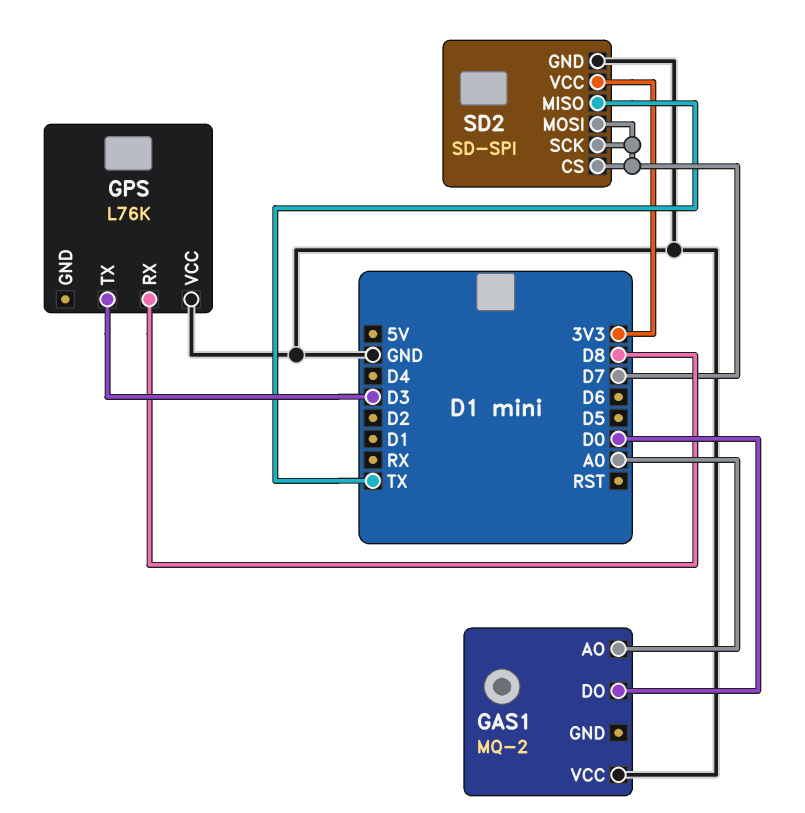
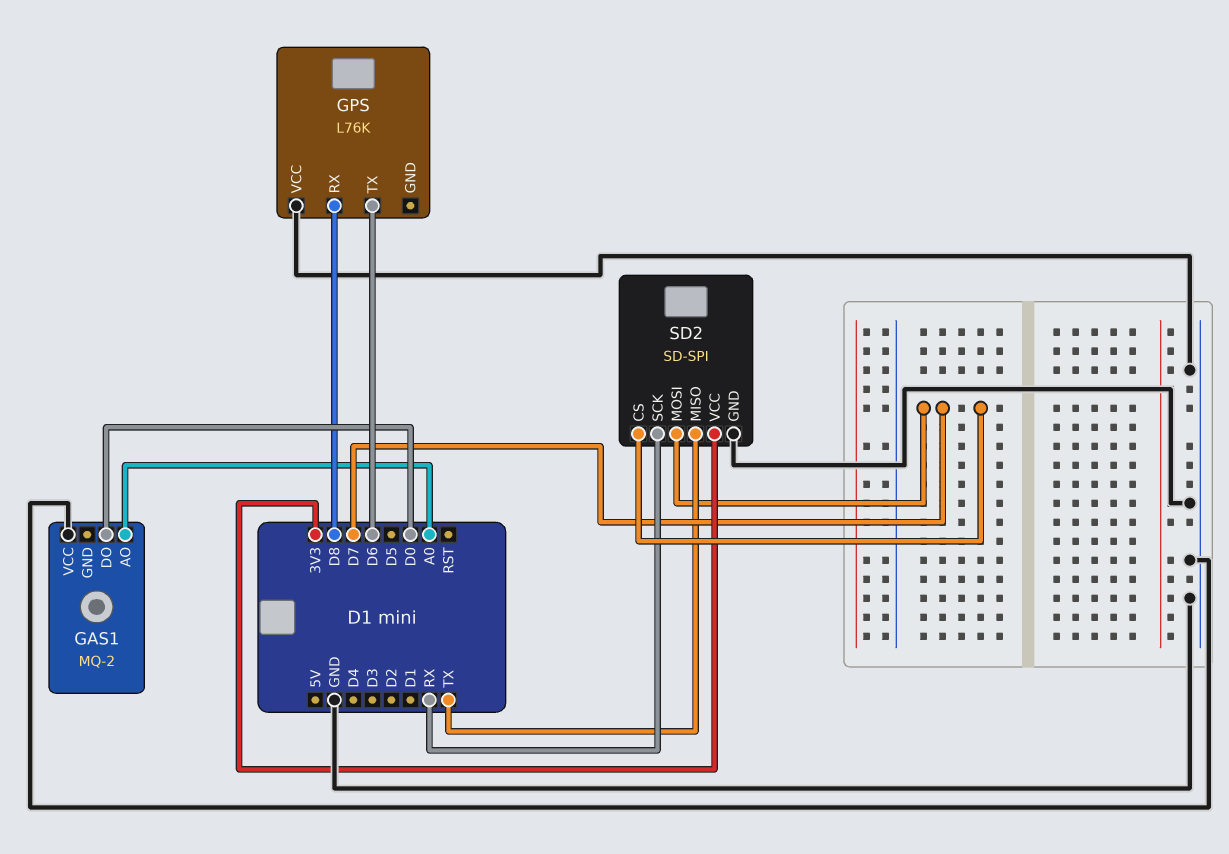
GPS pin TX: D3 -> D6
SD2 pin SCK: D7 -> RX

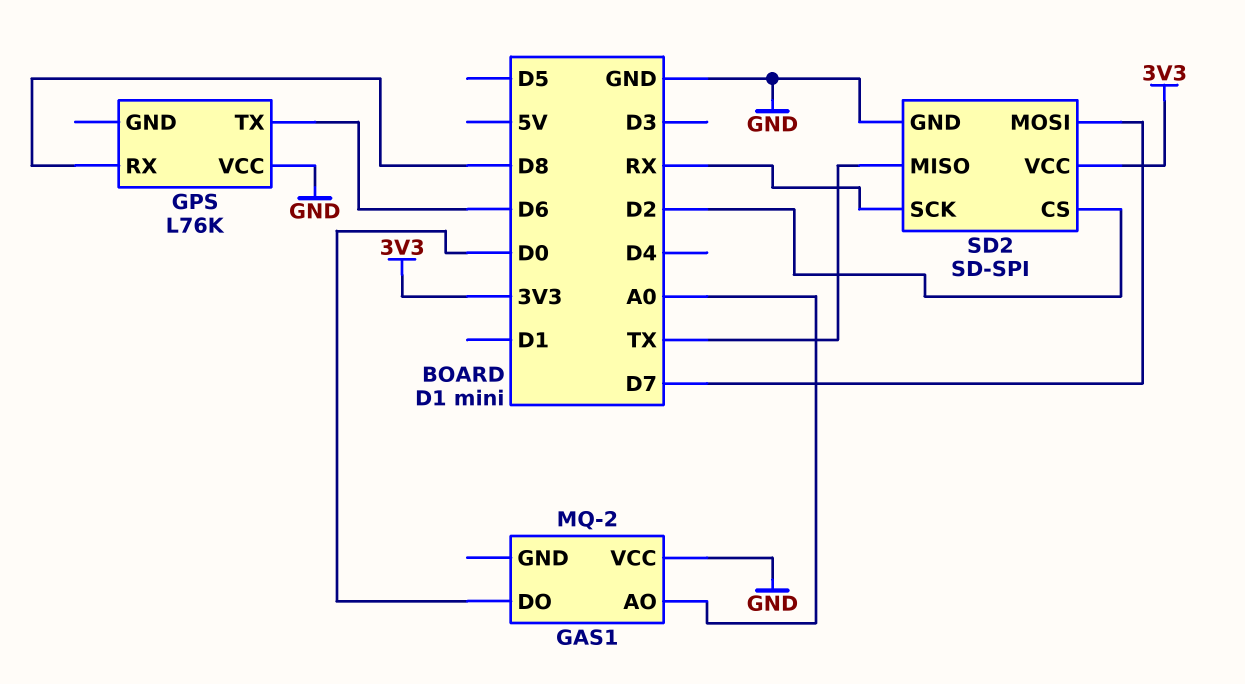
SD2 pin CS: D7 -> D2

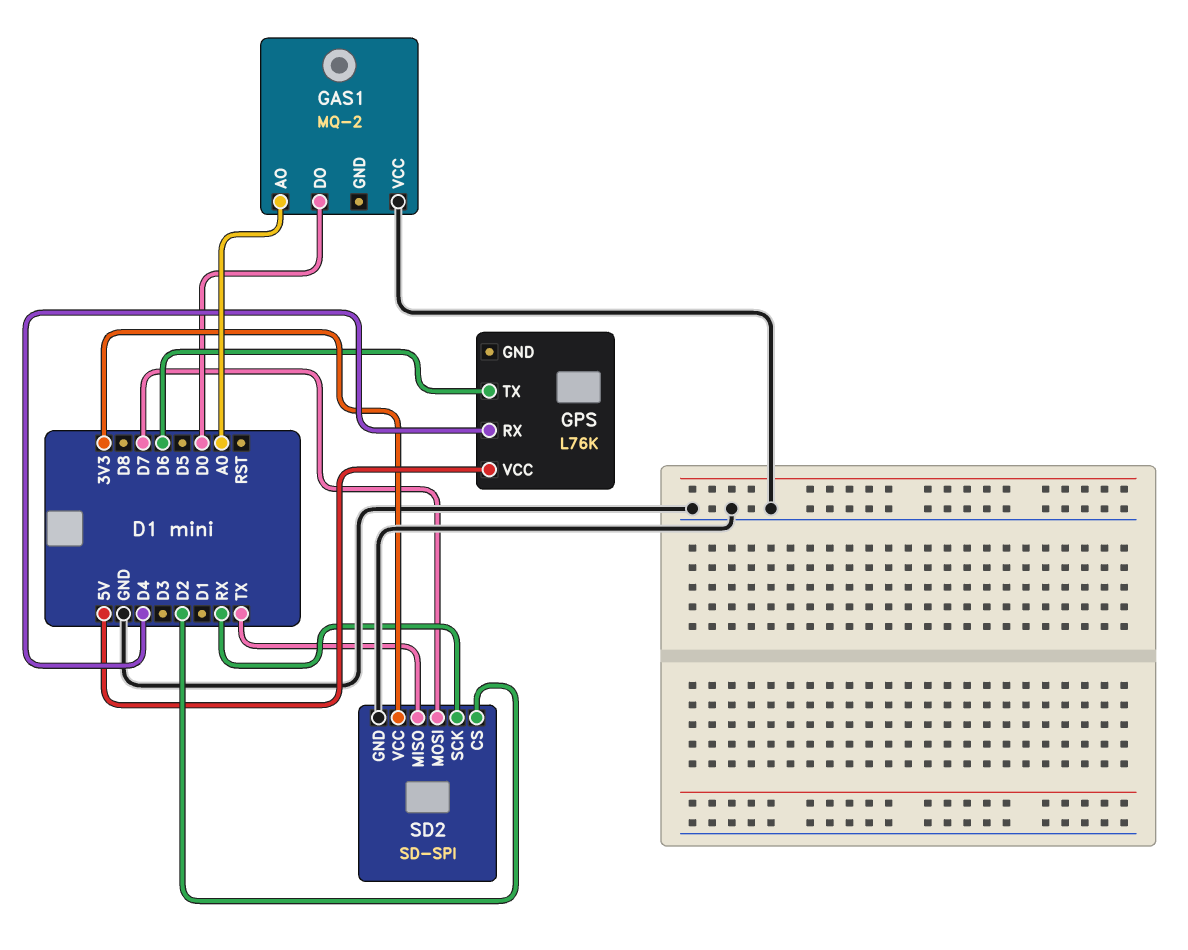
GPS pin RX: D8 -> D4
GPS pin VCC: GND -> 5V

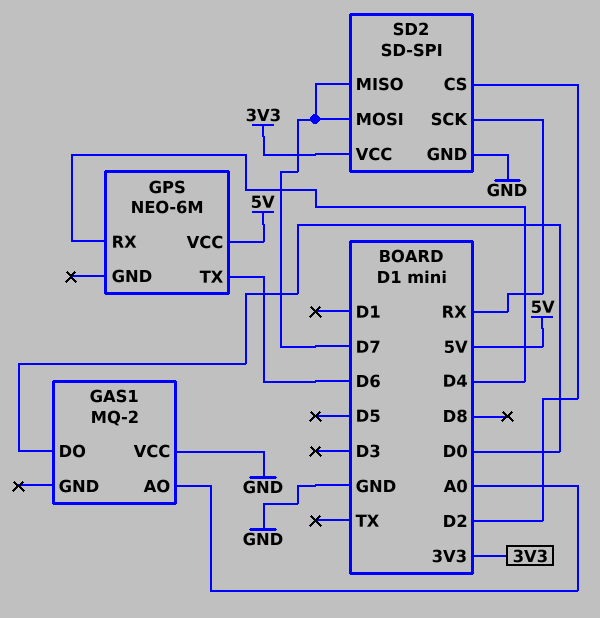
GPS: L76K -> NEO-6M
SD2 pin MISO: TX -> D7

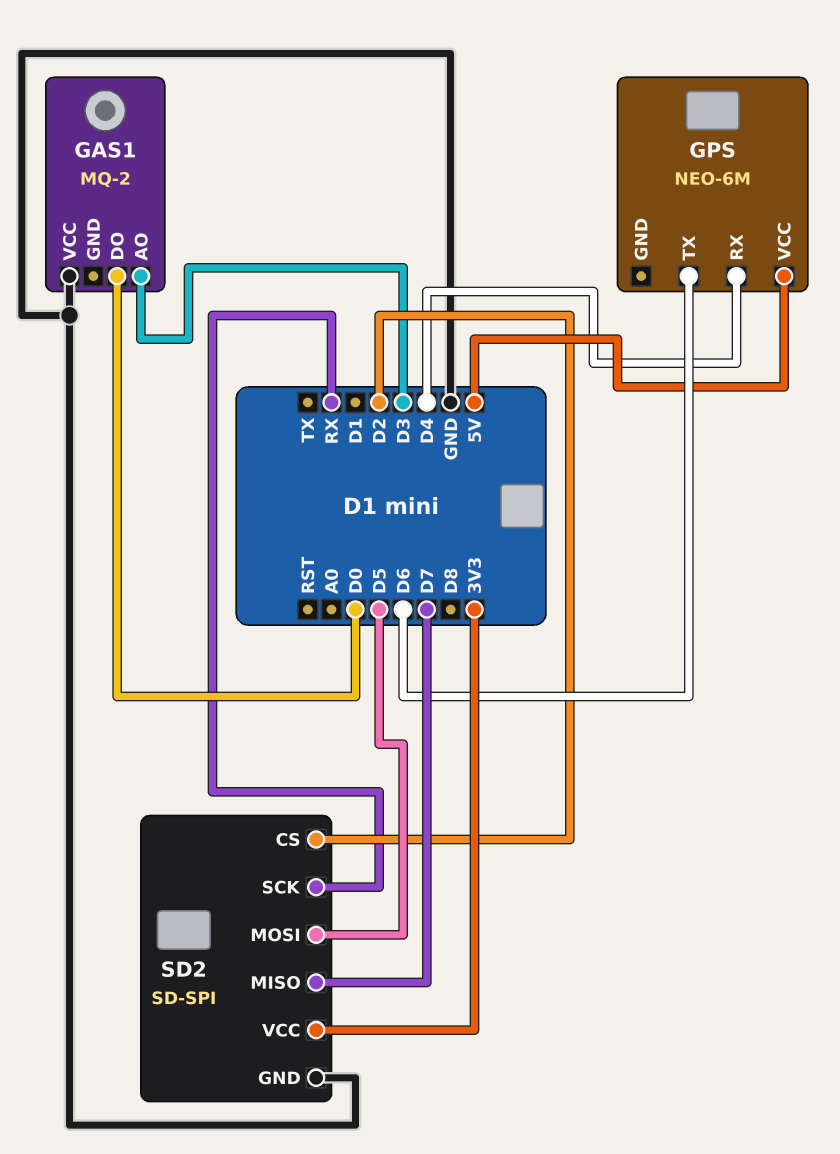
GAS1 pin AO: A0 -> D3
SD2 pin MOSI: D7 -> D5

